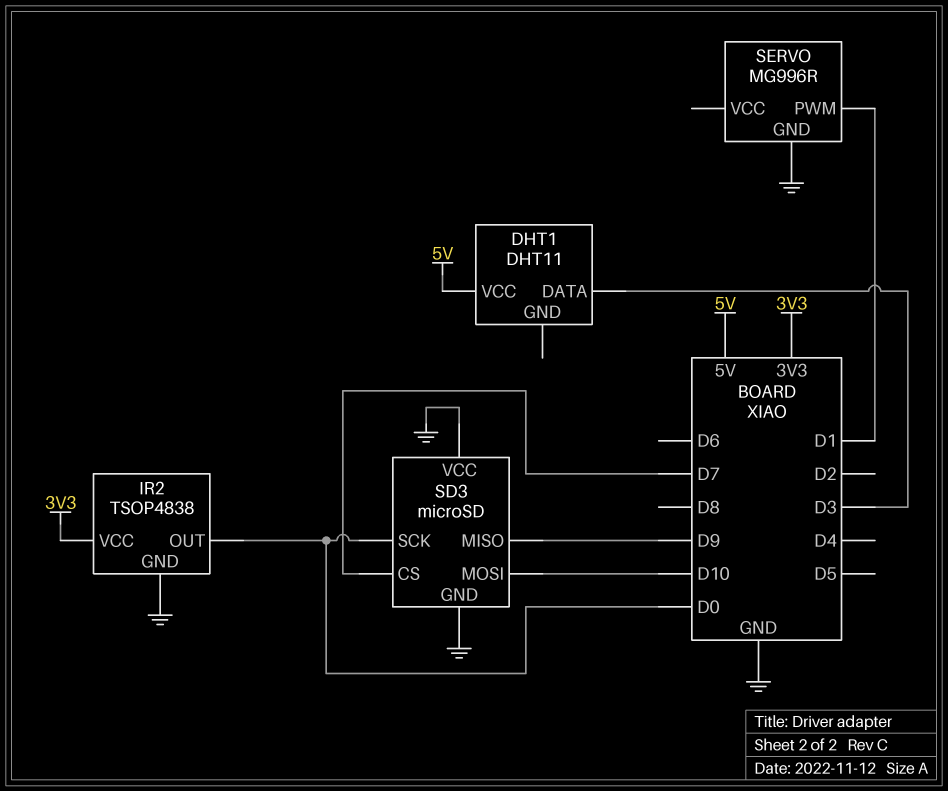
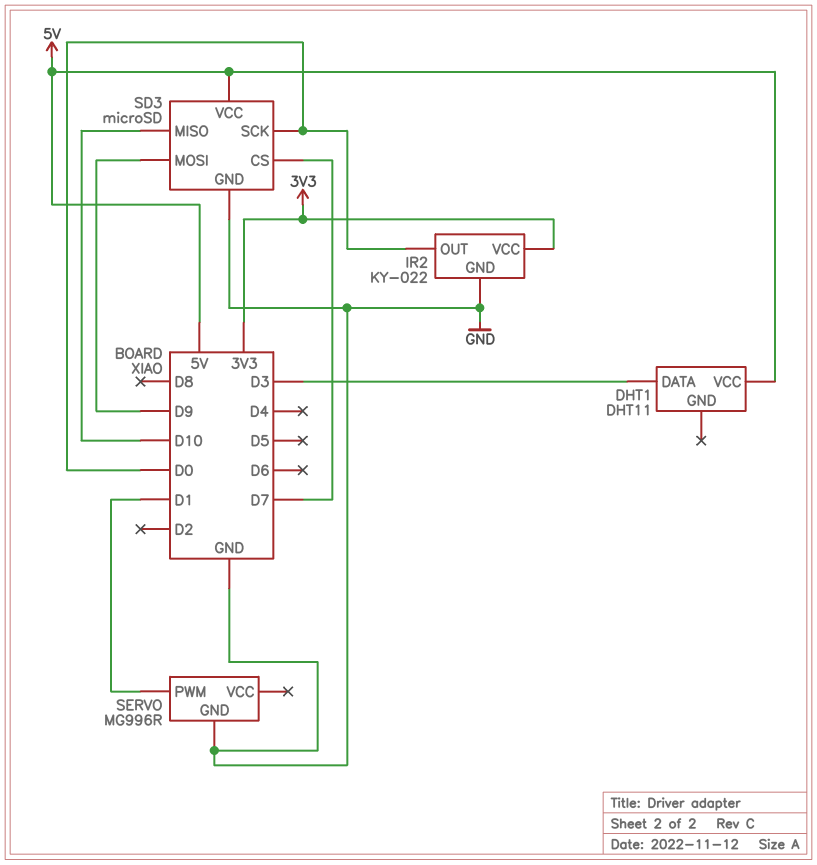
IR2: TSOP4838 -> KY-022
SD3 pin MISO: D9 -> D10
SD3 pin MOSI: D10 -> D9
SD3 pin VCC: GND -> 5V

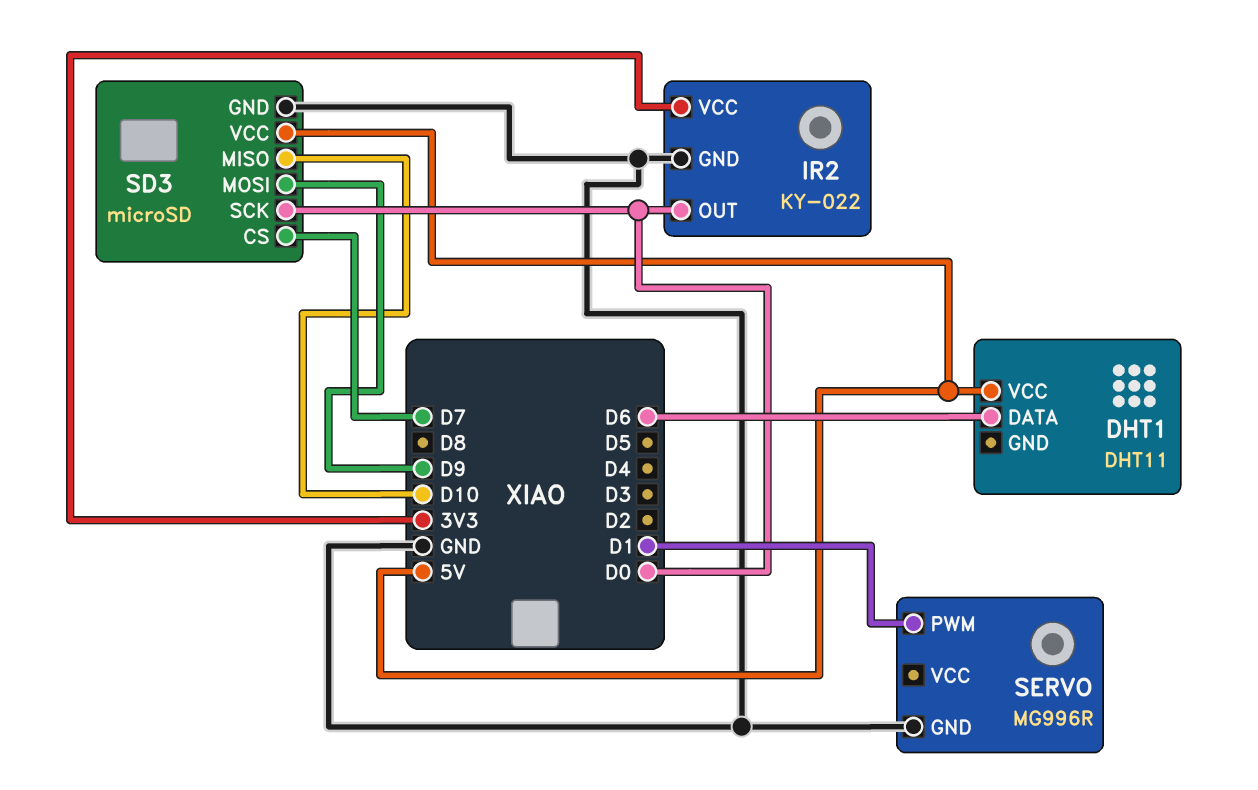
DHT1 pin DATA: D3 -> D6

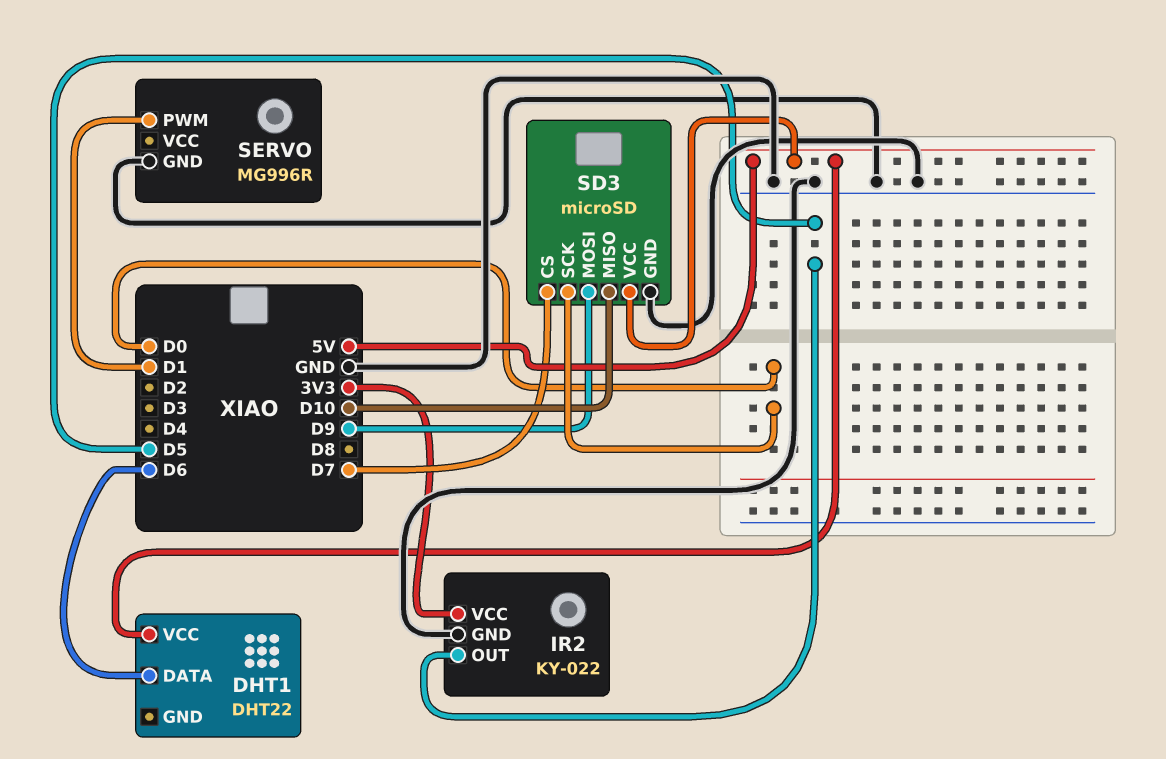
DHT1: DHT11 -> DHT22
IR2 pin OUT: D0 -> D5

